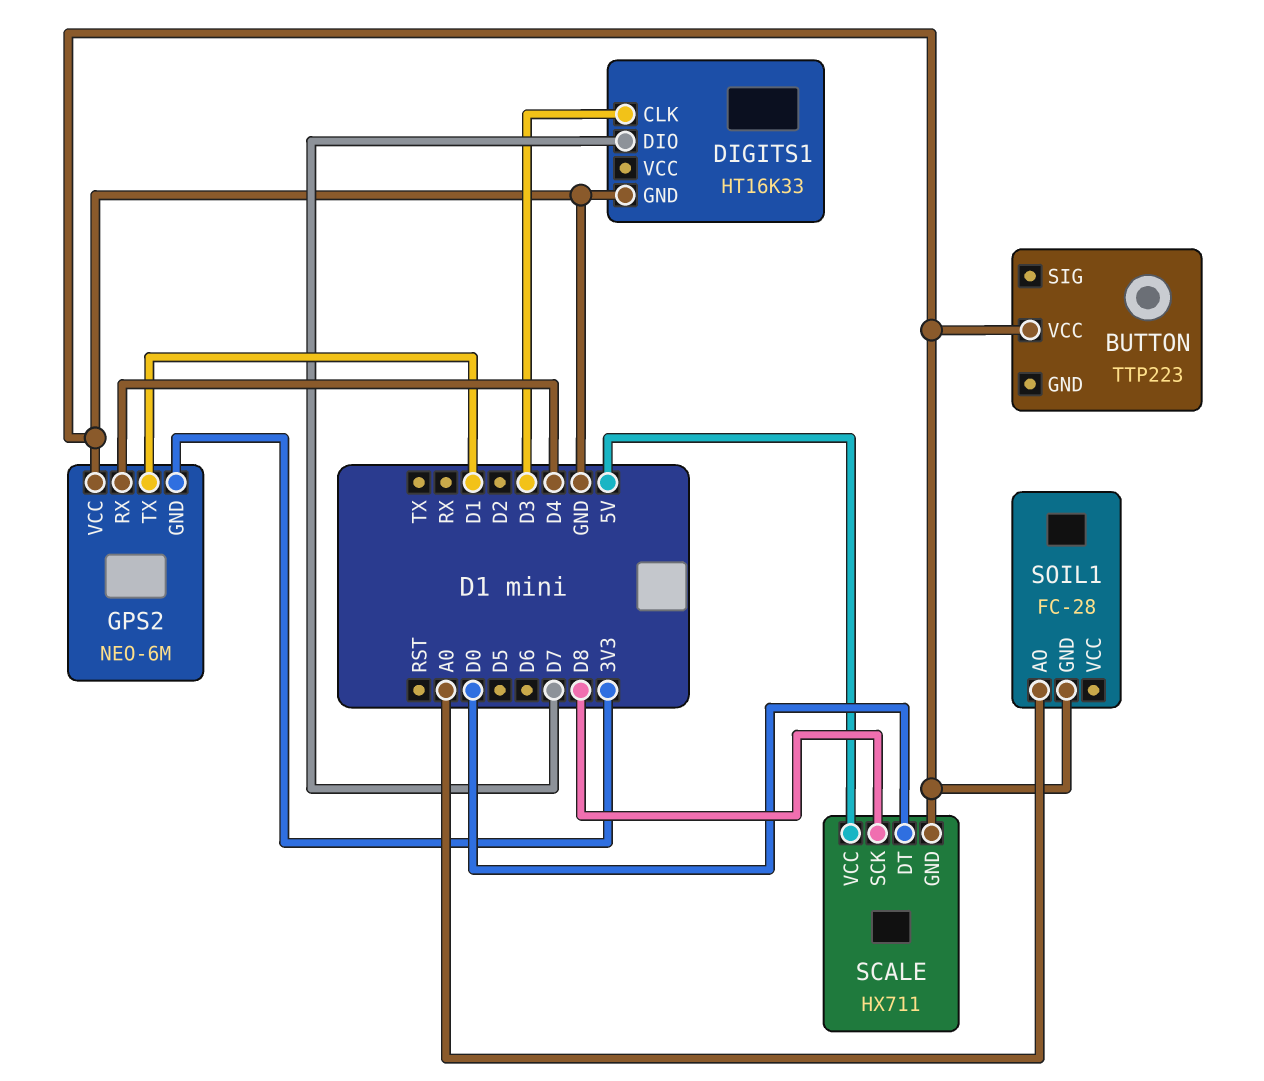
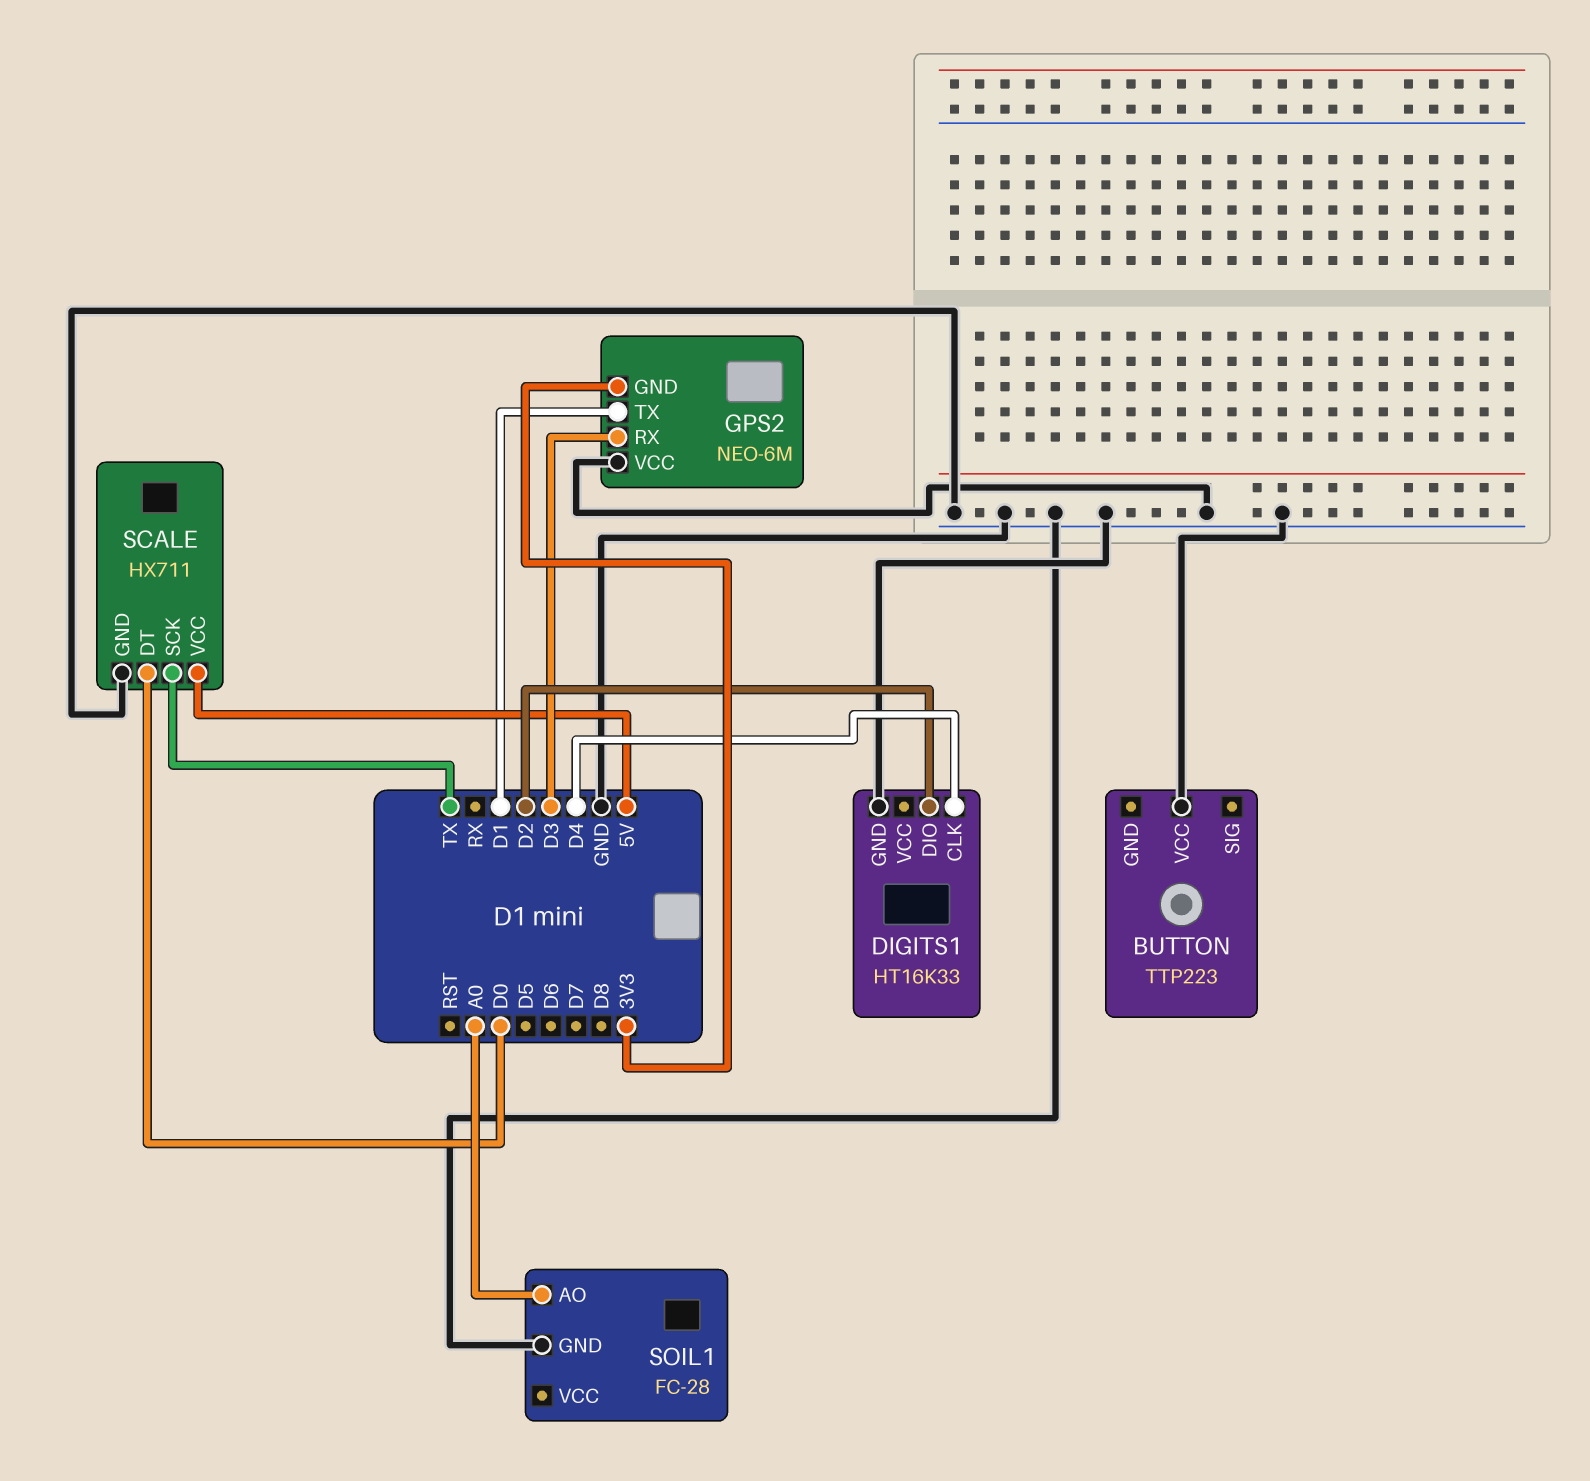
DIGITS1 pin CLK: D3 -> D4
DIGITS1 pin DIO: D7 -> D2
GPS2 pin RX: D4 -> D3
SCALE pin SCK: D8 -> TX

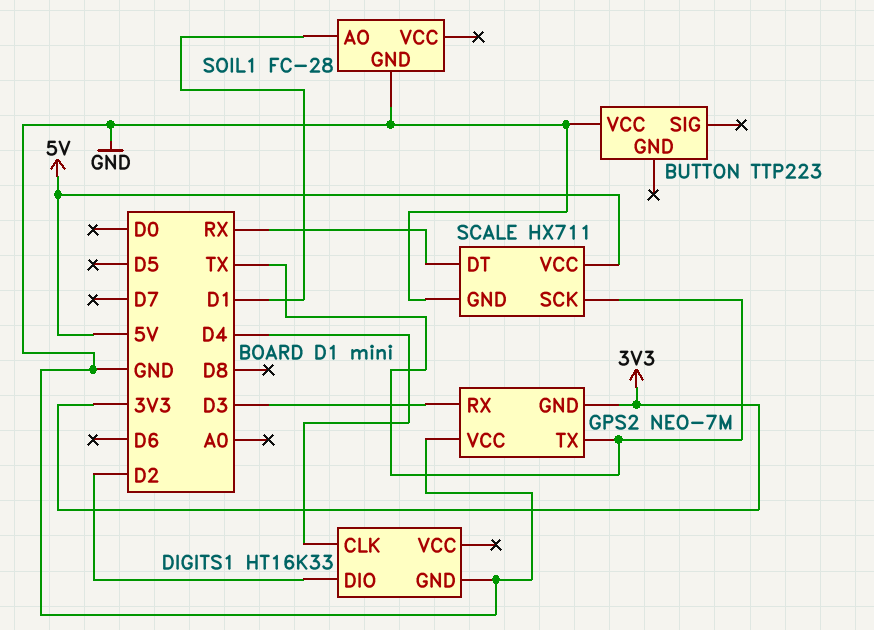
GPS2: NEO-6M -> NEO-7M
GPS2 pin TX: D1 -> TX
SCALE pin DT: D0 -> RX
SOIL1 pin AO: A0 -> D1

